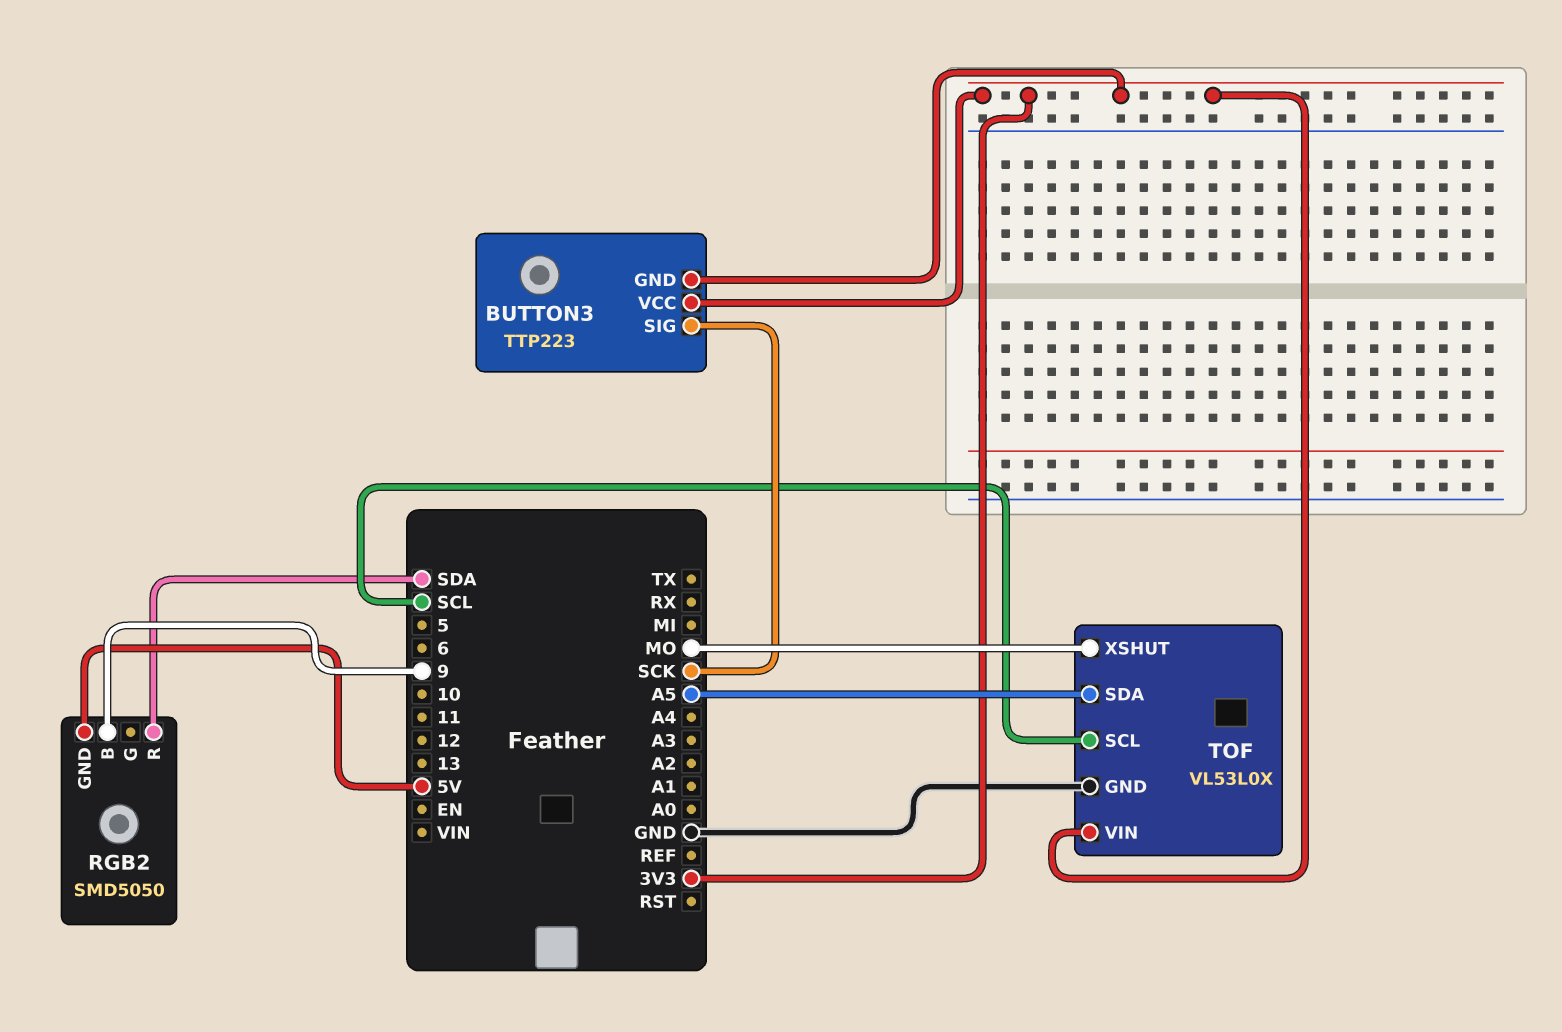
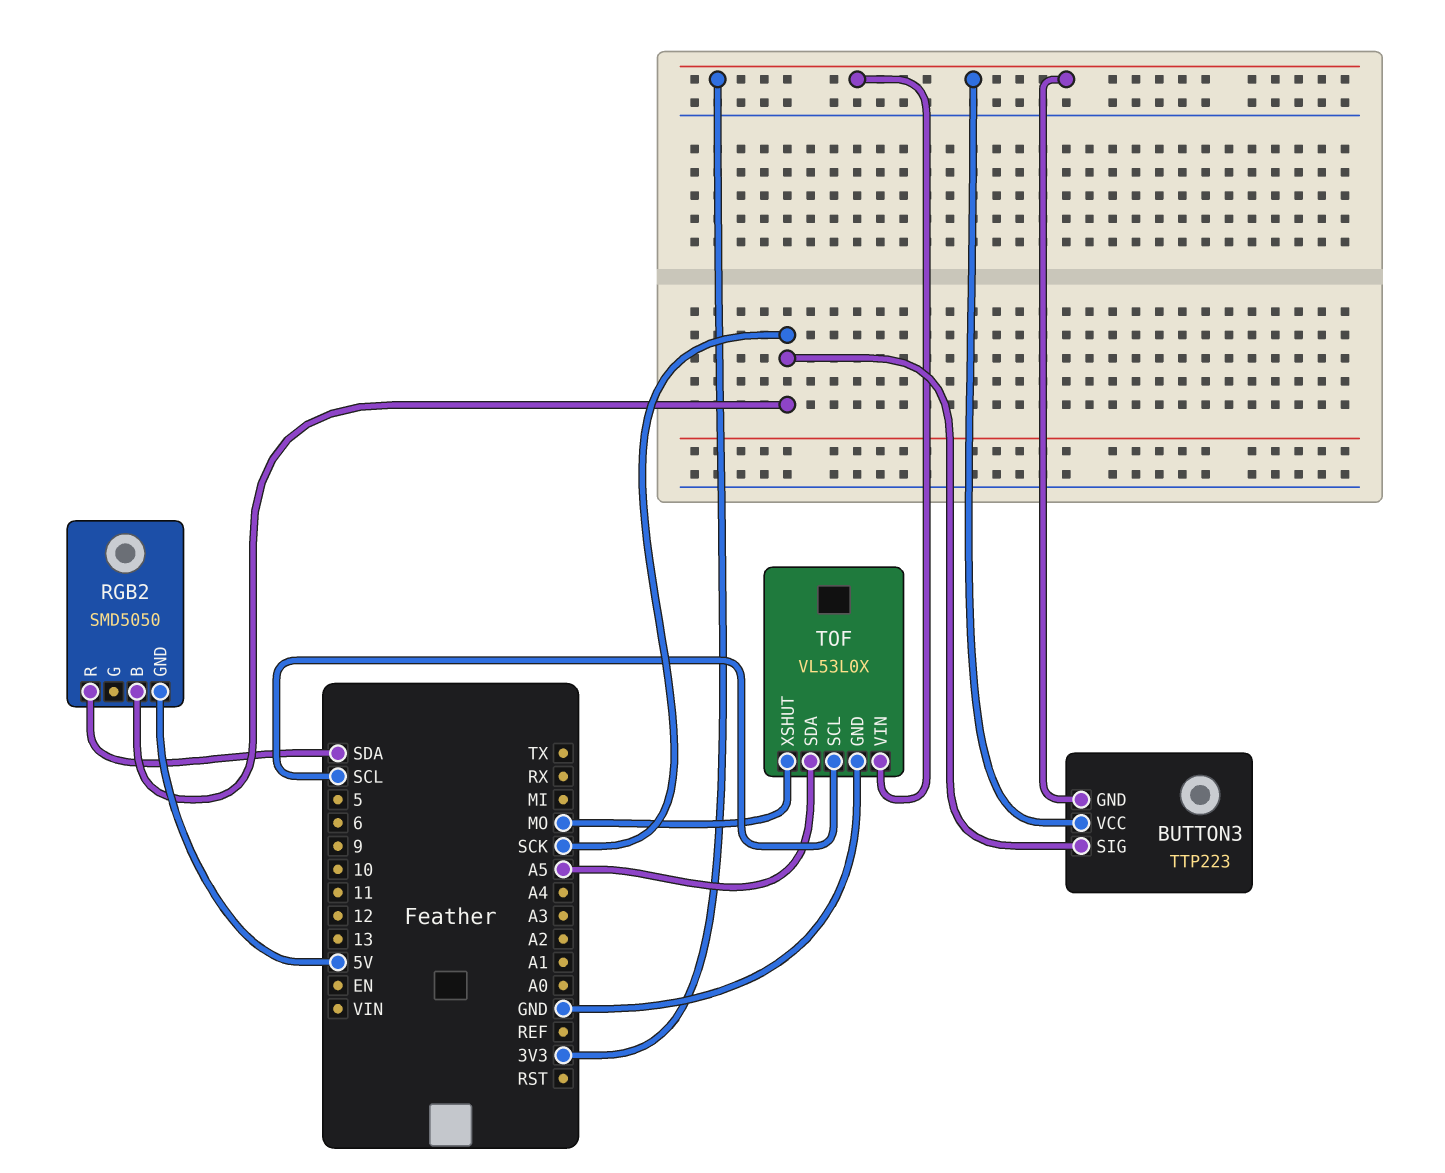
RGB2 pin B: 9 -> SCK

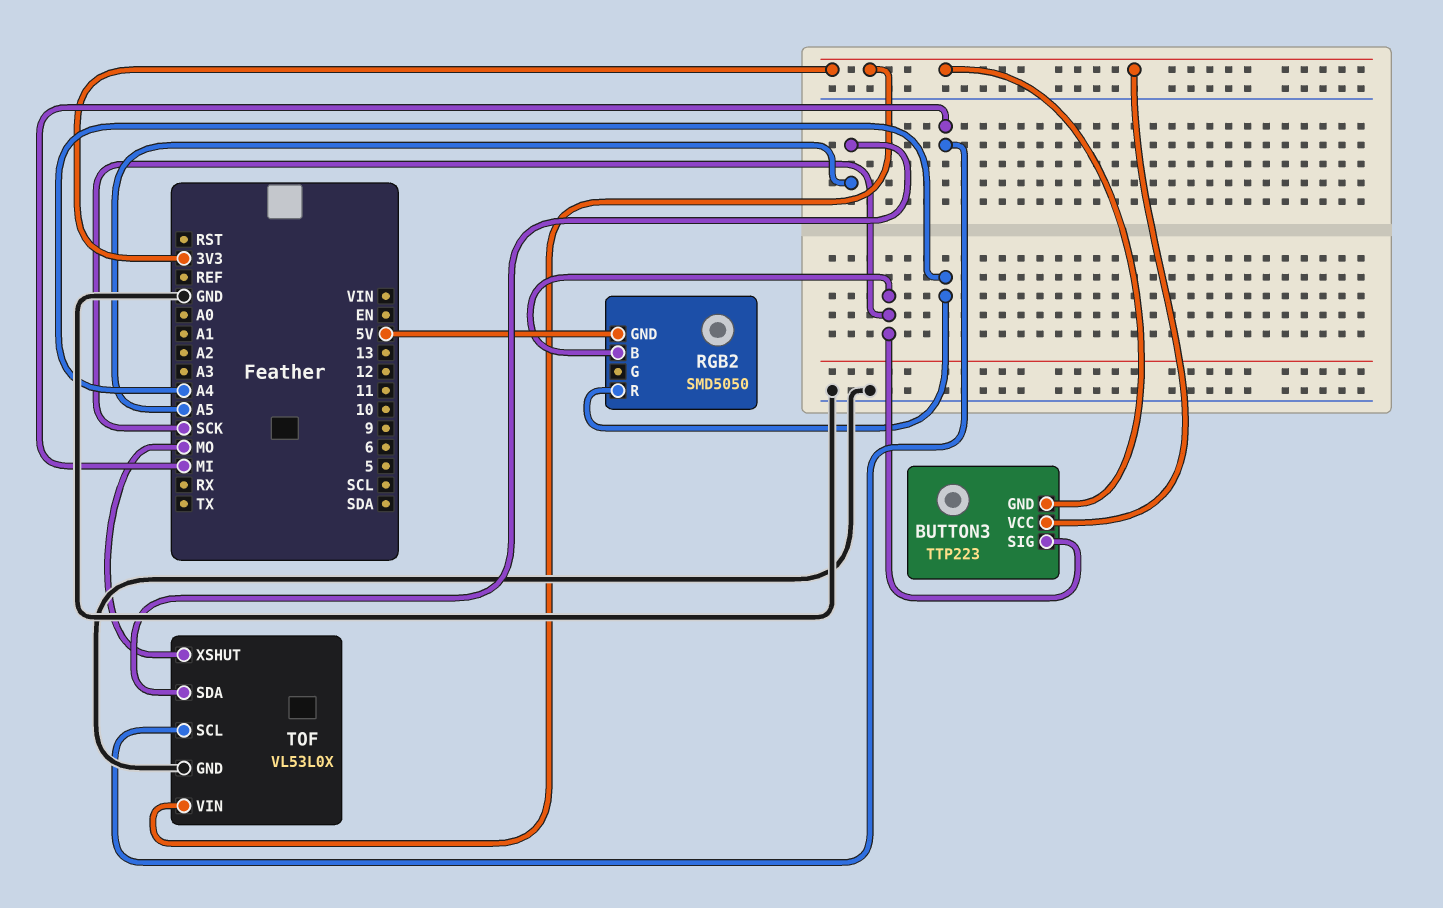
RGB2 pin R: SDA -> A4
TOF pin SCL: SCL -> MI

